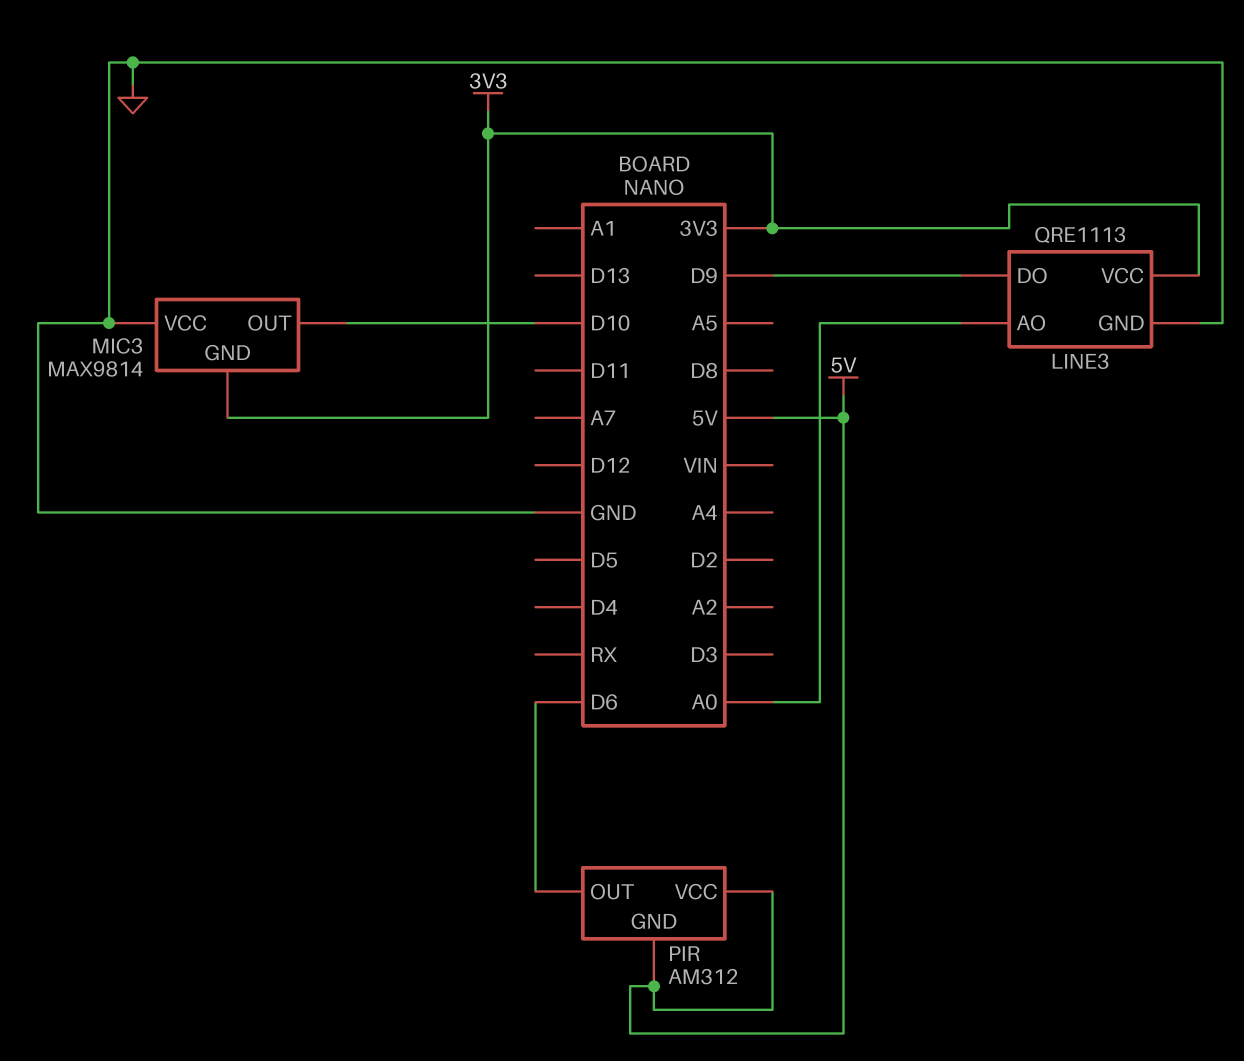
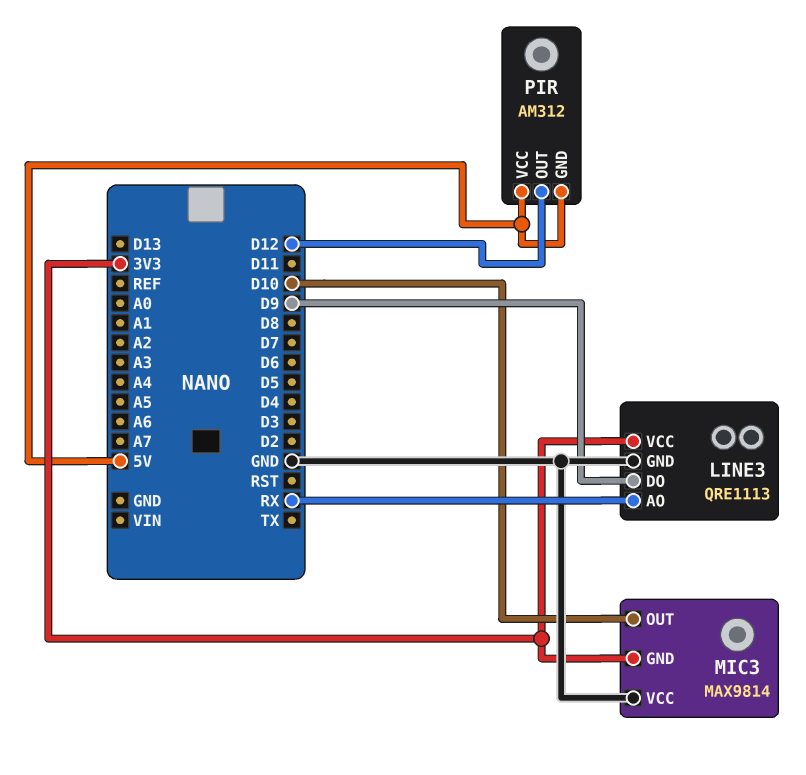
LINE3 pin AO: A0 -> RX
PIR pin OUT: D6 -> D12

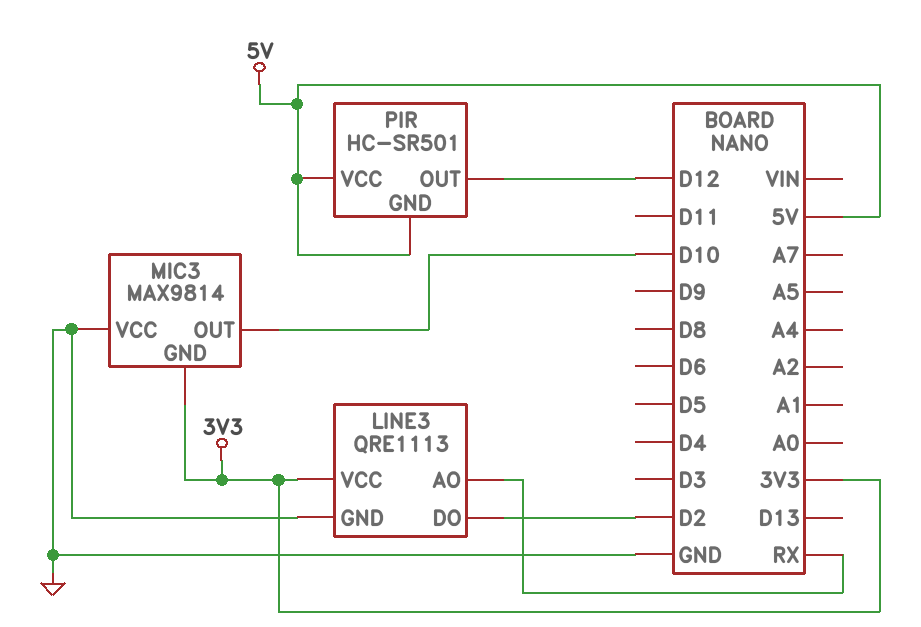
LINE3 pin DO: D9 -> D2
PIR: AM312 -> HC-SR501

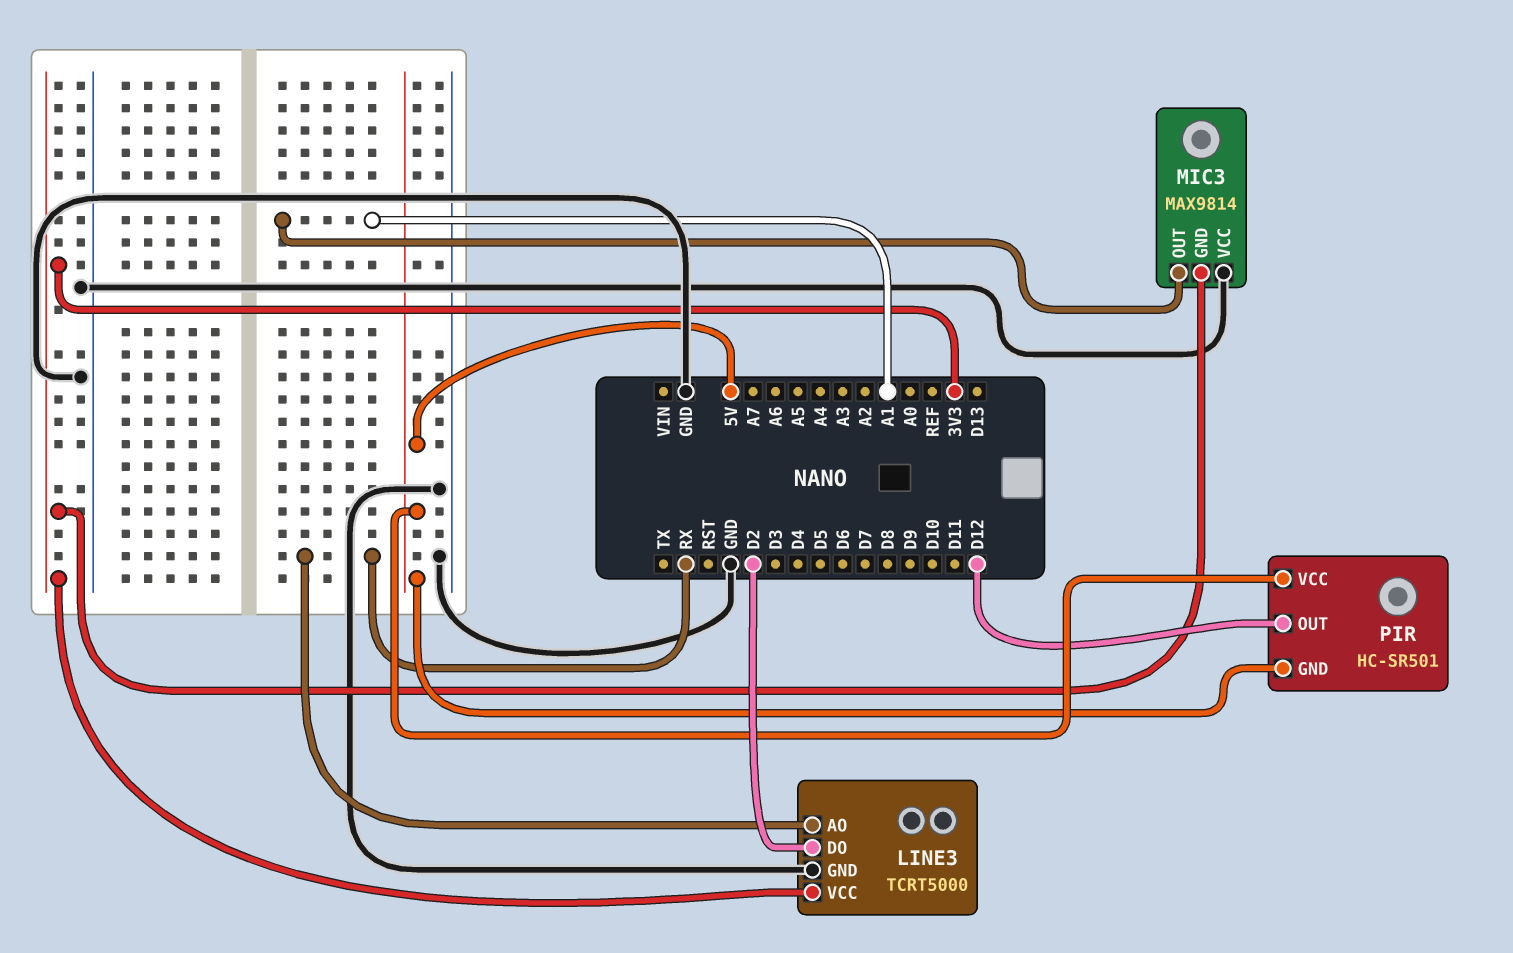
LINE3: QRE1113 -> TCRT5000
MIC3 pin OUT: D10 -> A1

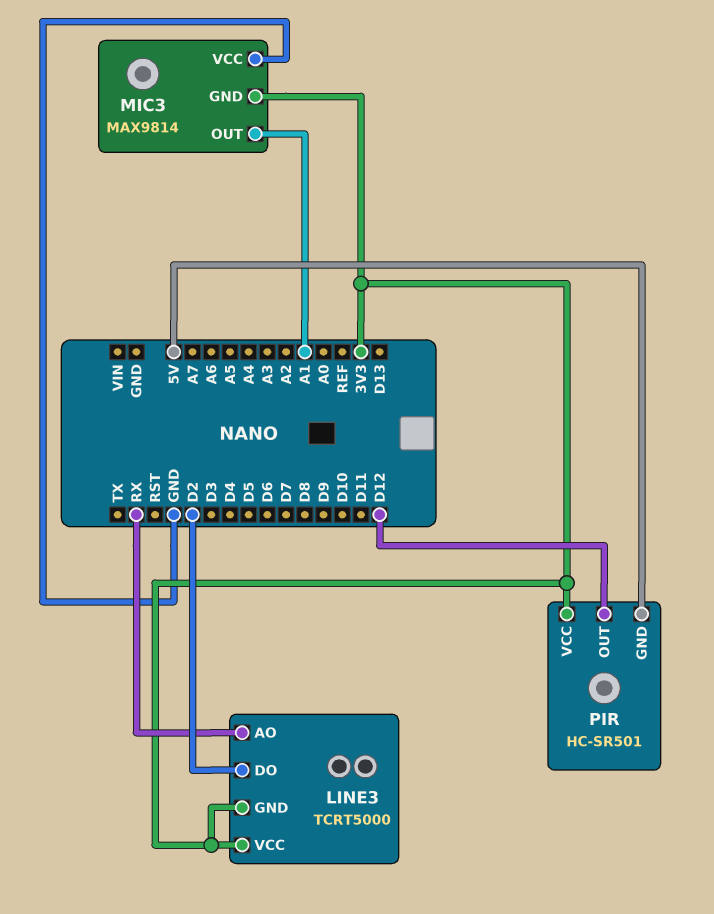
LINE3 pin GND: GND -> 3V3
PIR pin VCC: 5V -> 3V3

